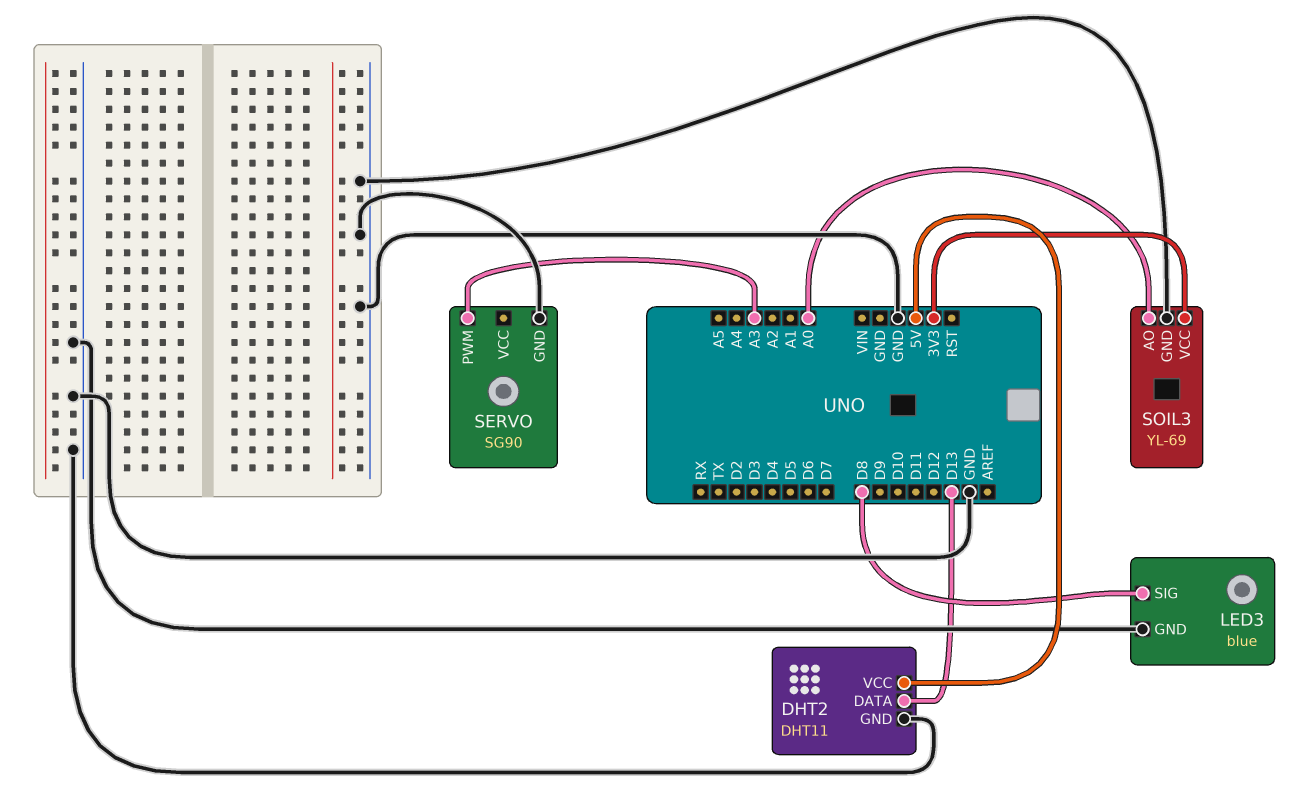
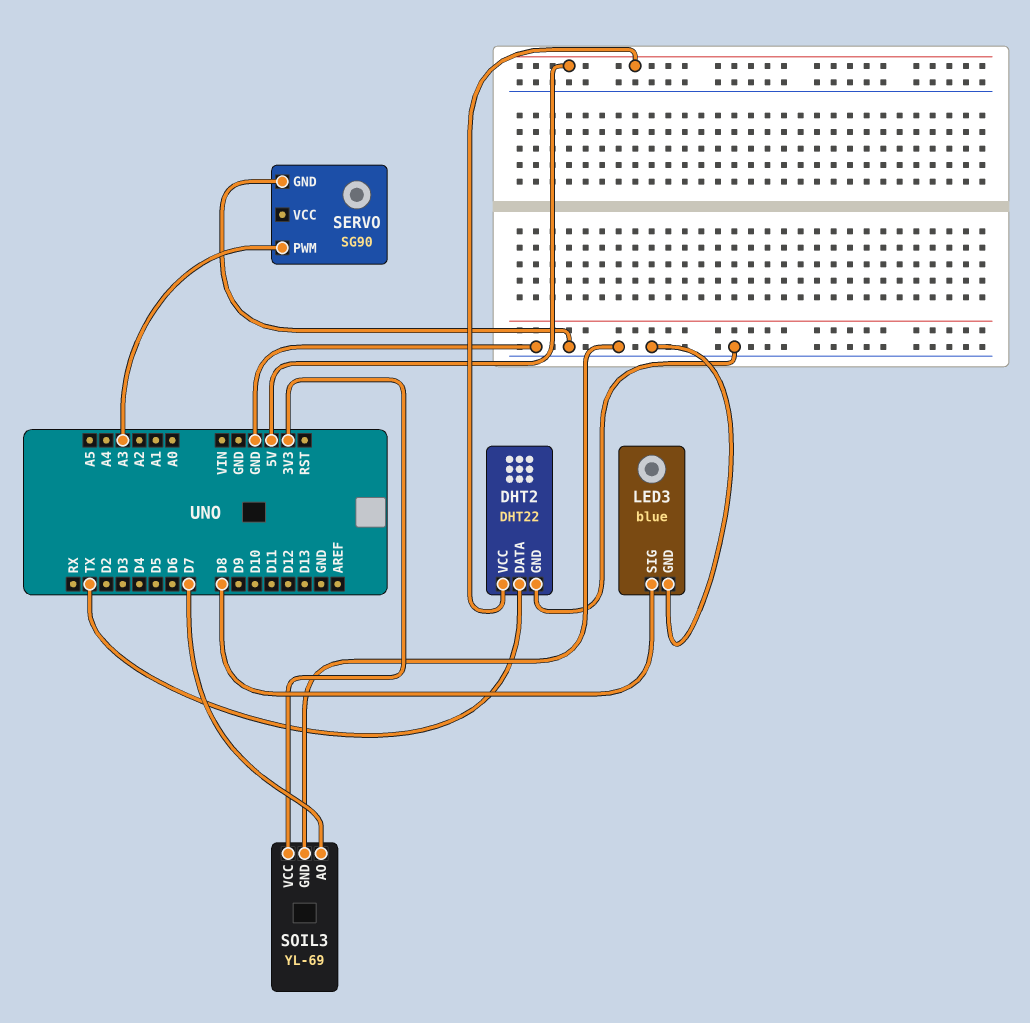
DHT2: DHT11 -> DHT22
DHT2 pin DATA: D13 -> TX
SOIL3 pin AO: A0 -> D7

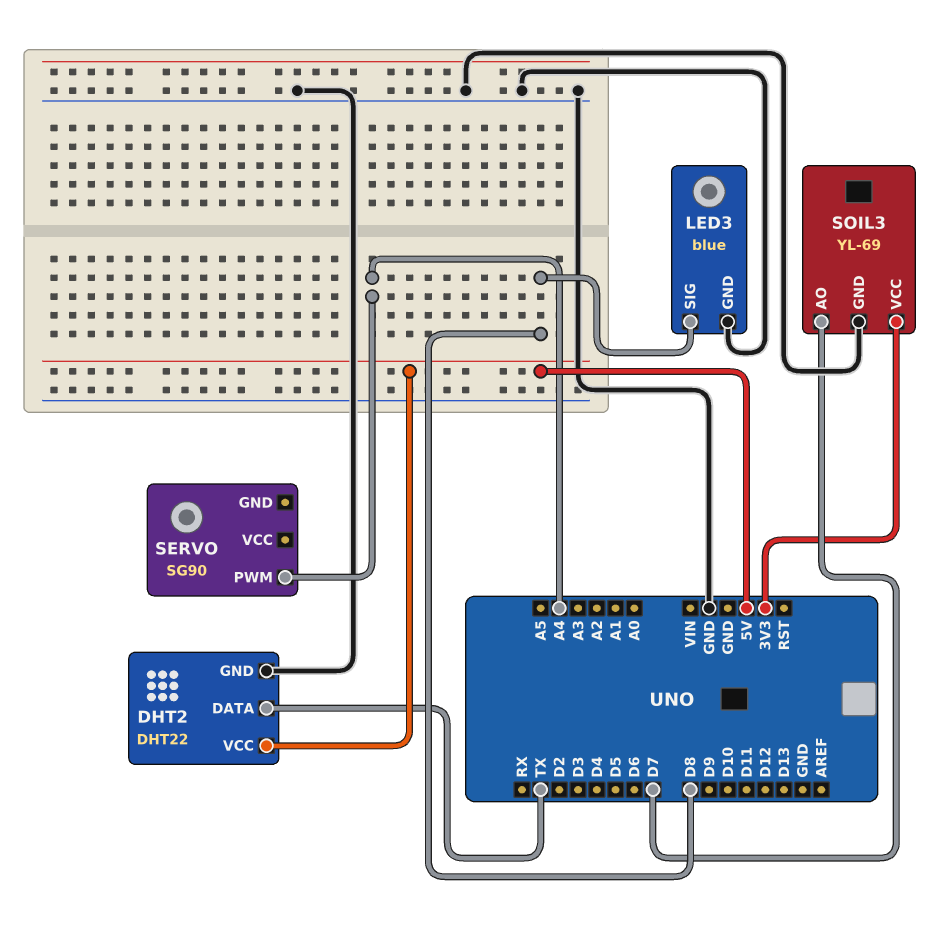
SERVO pin GND: GND -> none
SERVO pin PWM: A3 -> A4

